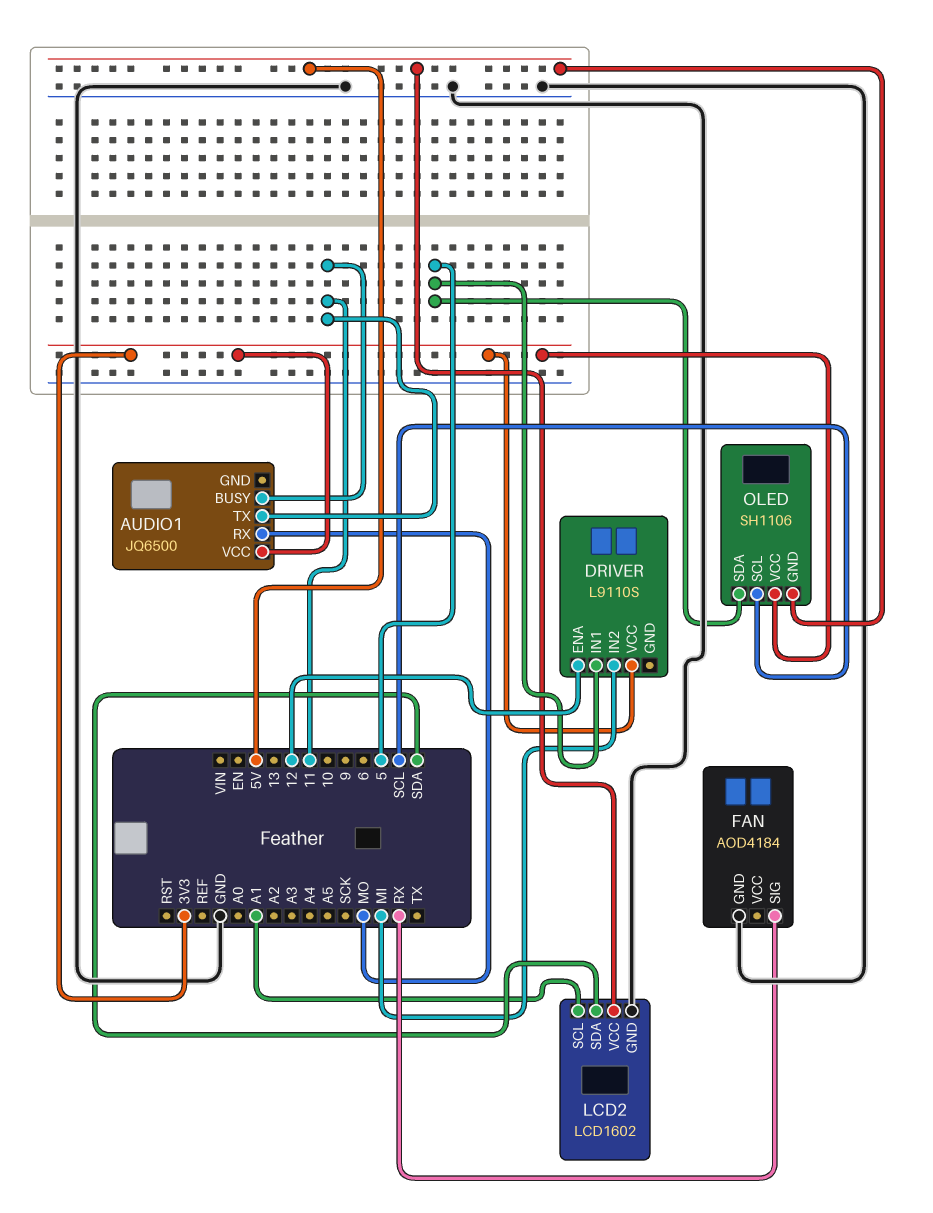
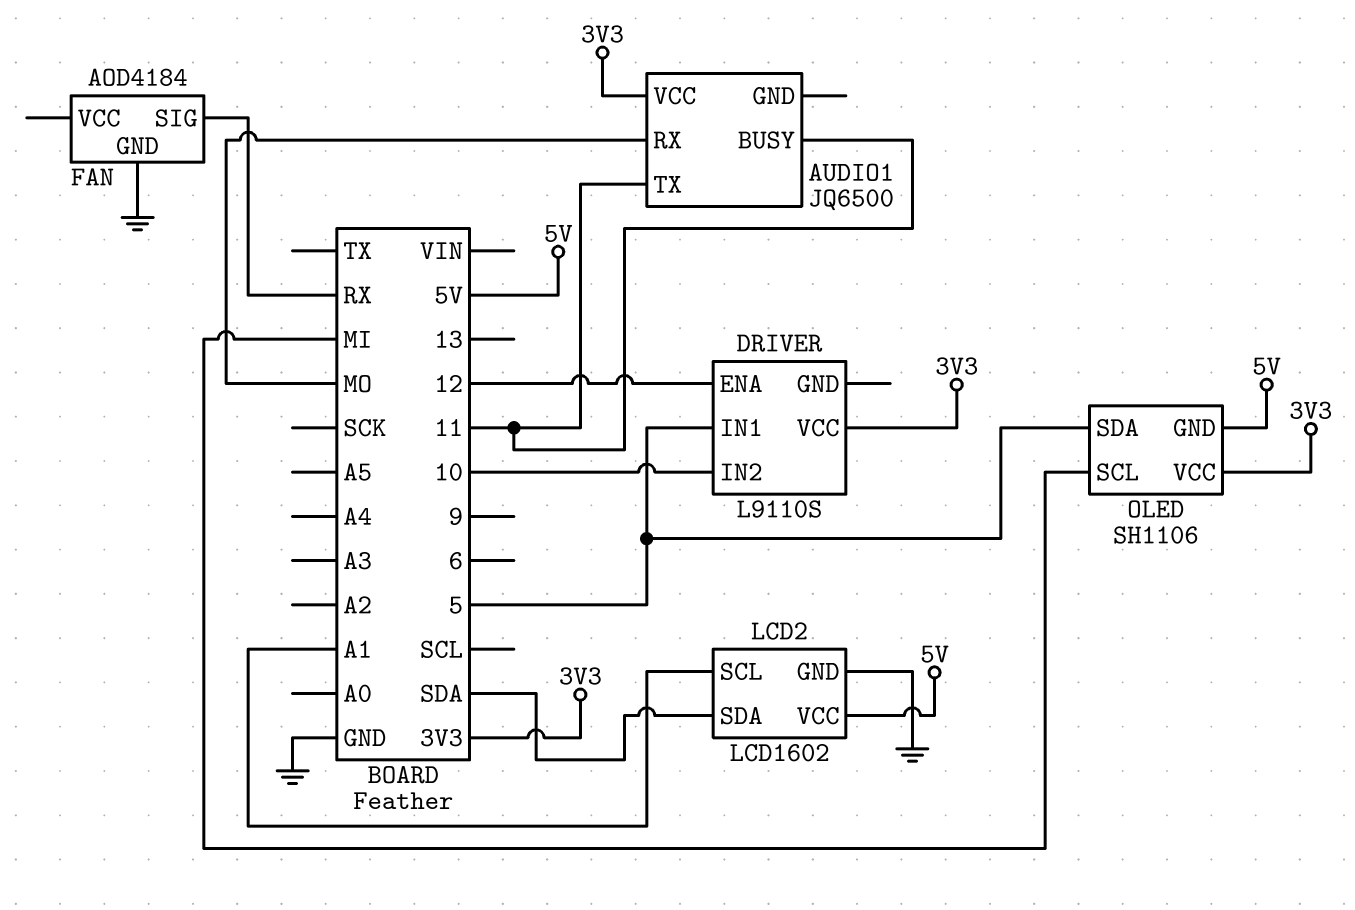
DRIVER pin IN2: MI -> 10
OLED pin SCL: SCL -> MI

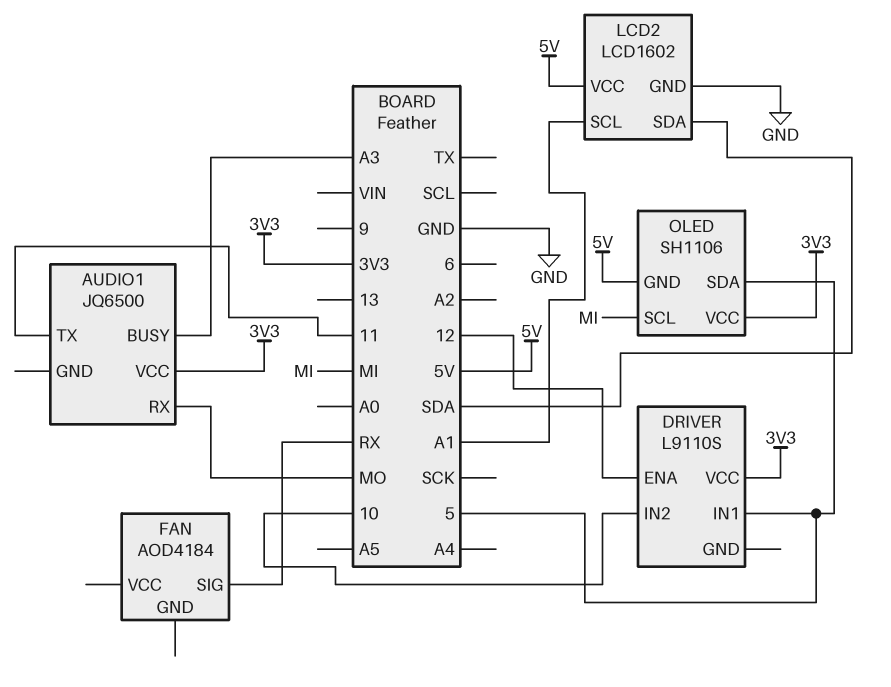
AUDIO1 pin BUSY: 11 -> A3
FAN pin GND: GND -> none

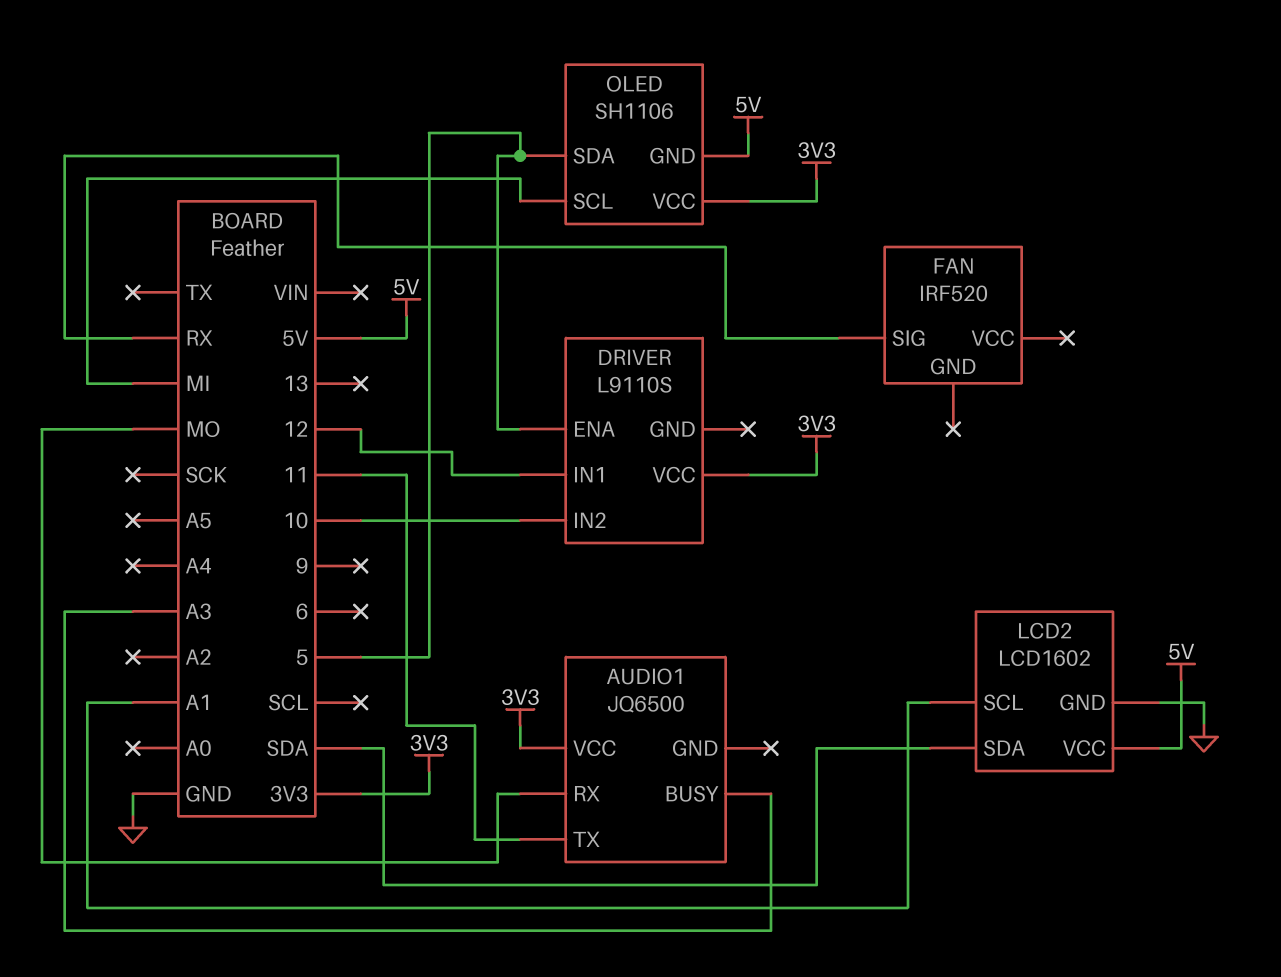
DRIVER pin ENA: 12 -> 5
DRIVER pin IN1: 5 -> 12
FAN: AOD4184 -> IRF520

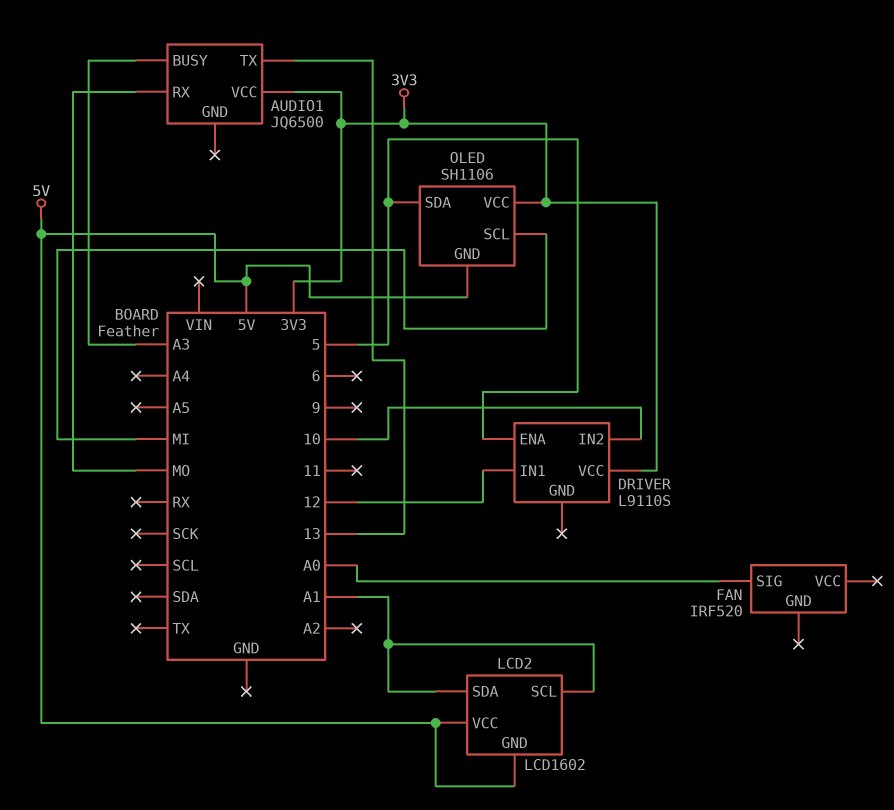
AUDIO1 pin TX: 11 -> 13
FAN pin SIG: RX -> A0
LCD2 pin GND: GND -> 5V
LCD2 pin SDA: SDA -> A1

